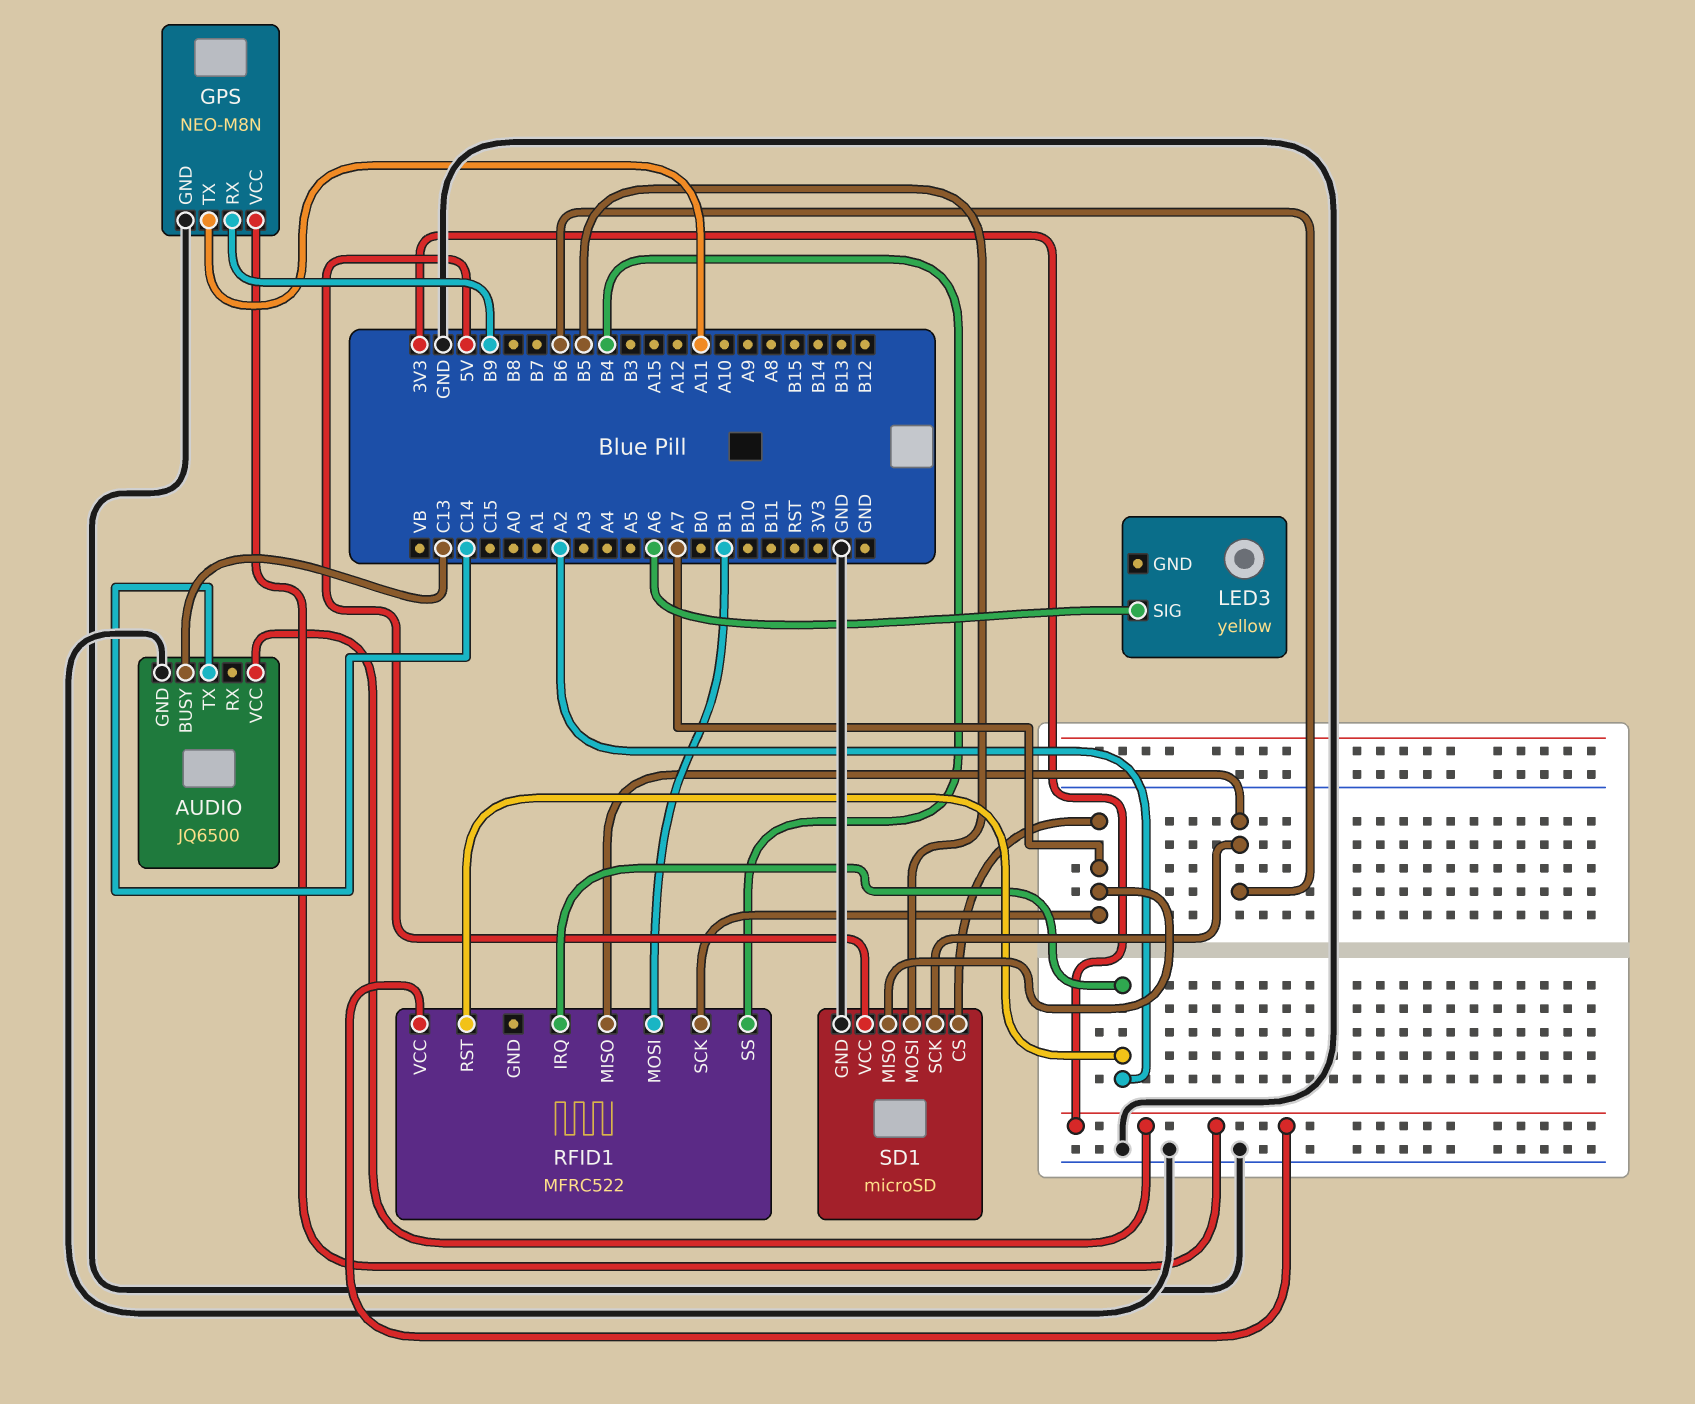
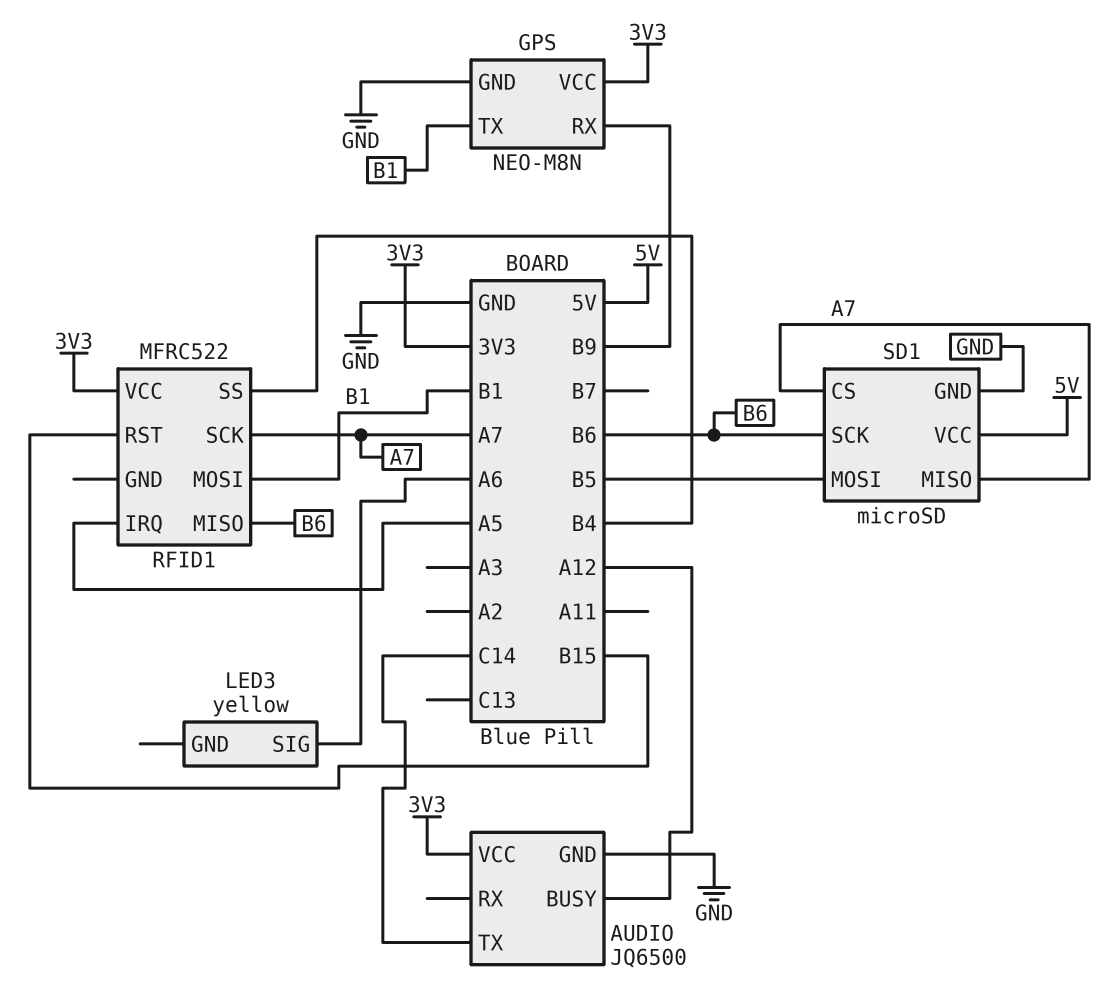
AUDIO pin BUSY: C13 -> A12
GPS pin TX: A11 -> B1
RFID1 pin IRQ: A2 -> A5
RFID1 pin RST: A2 -> B15

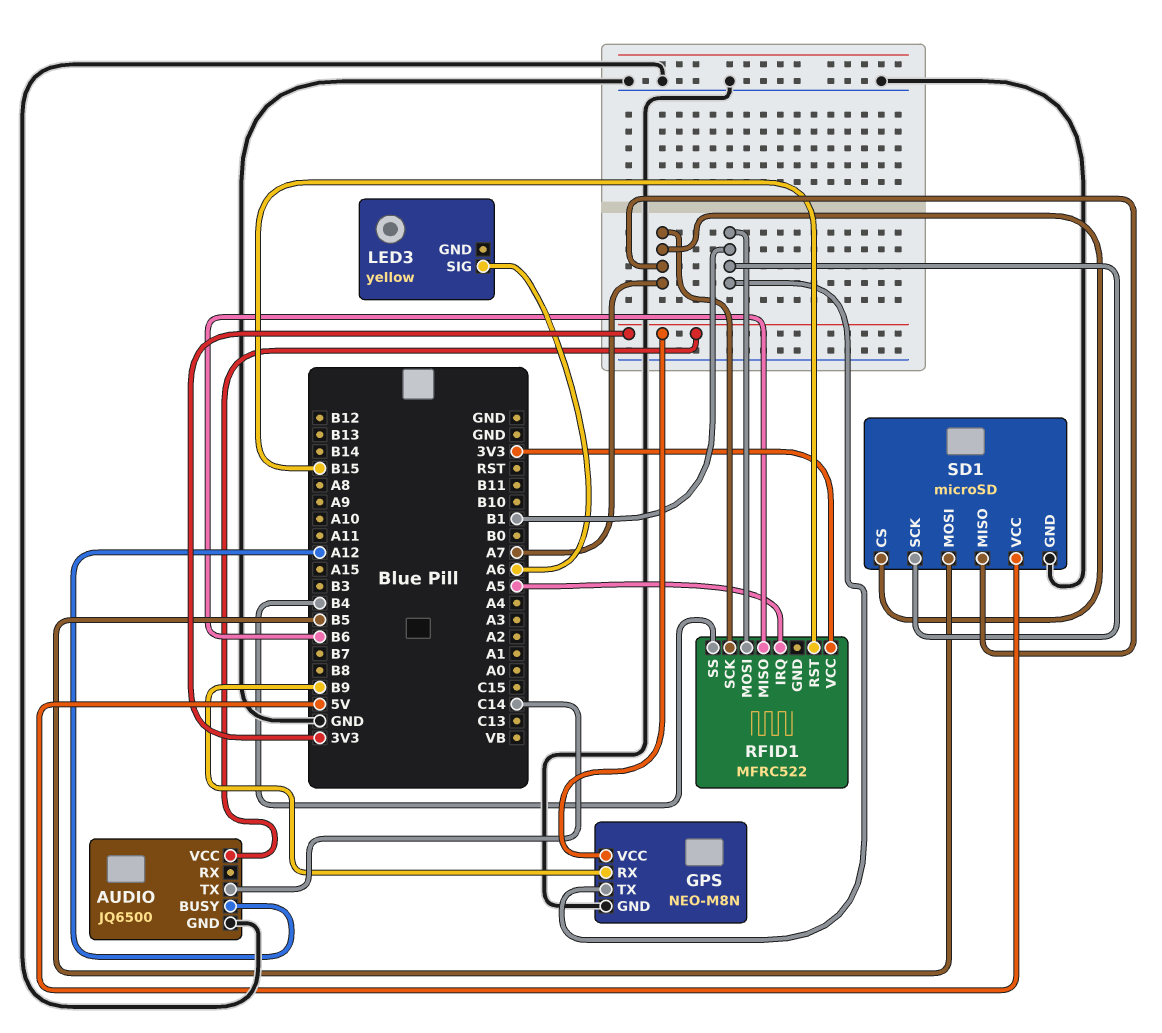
SD1 pin SCK: B6 -> B1

